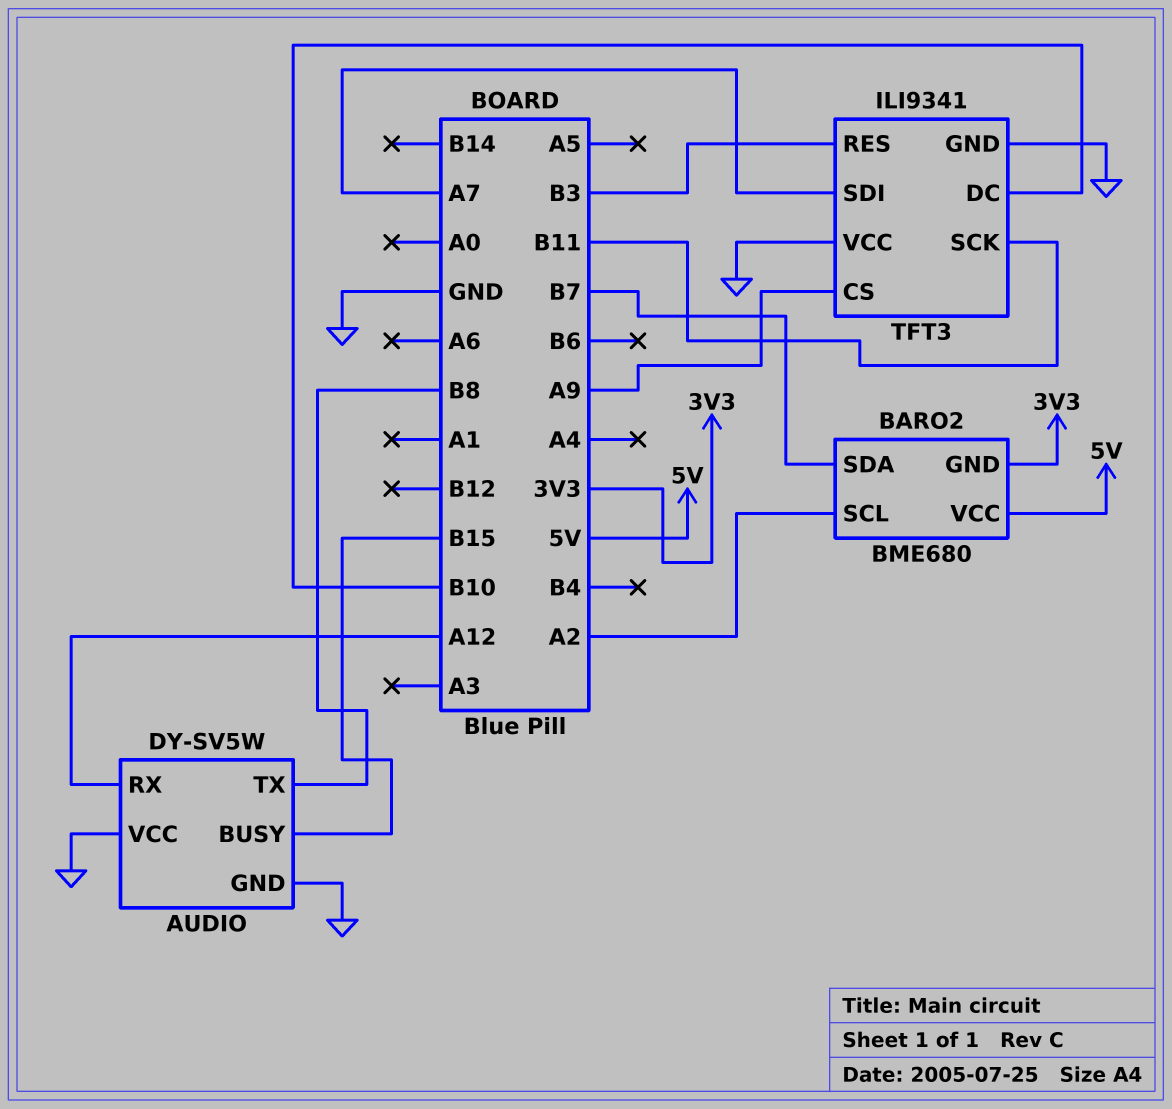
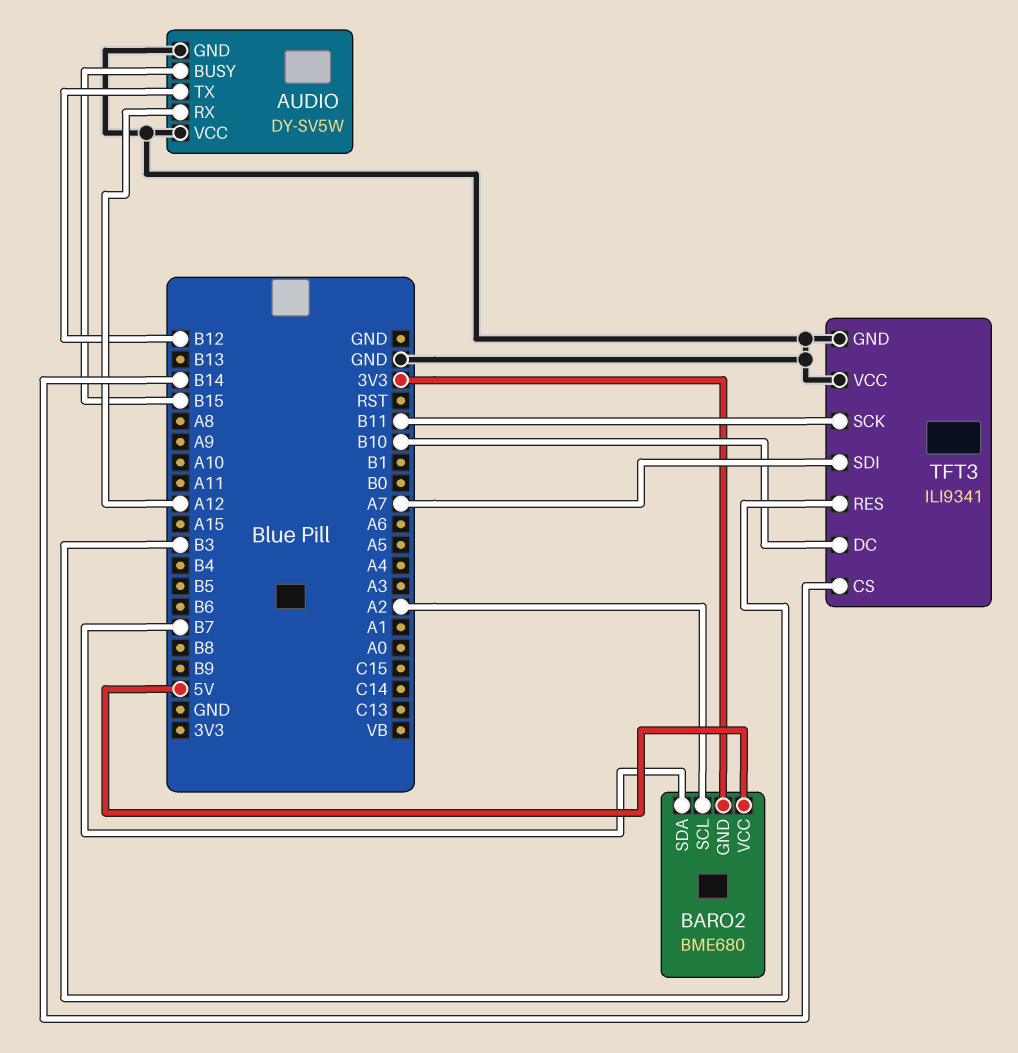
AUDIO pin TX: B8 -> B12
TFT3 pin CS: A9 -> B14

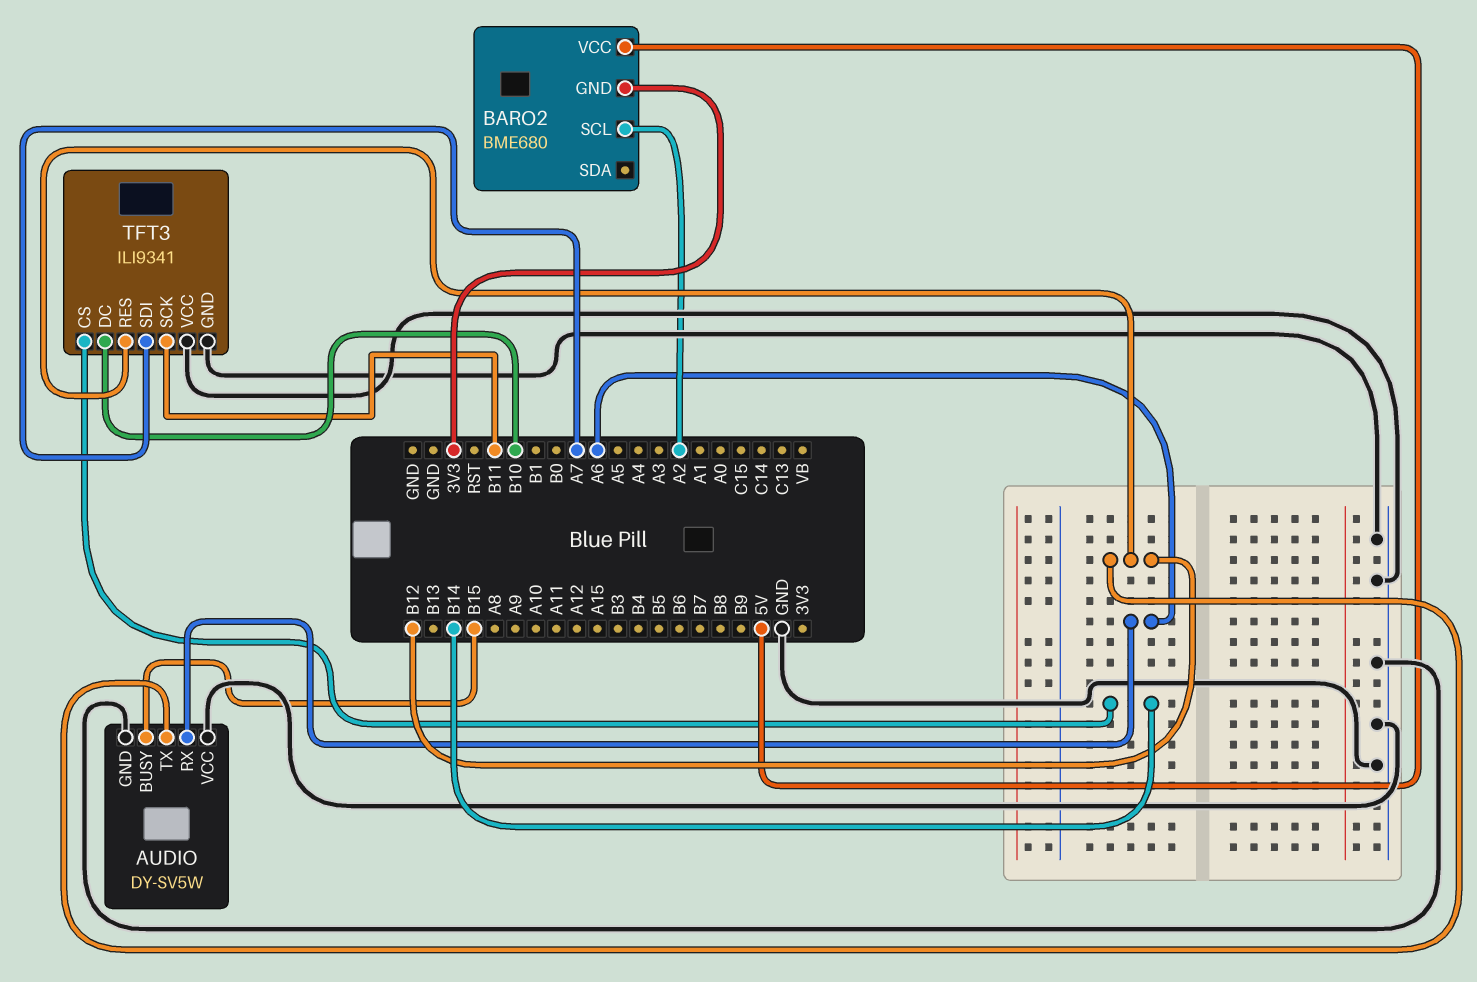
AUDIO pin RX: A12 -> A6
BARO2 pin SDA: B7 -> none
TFT3 pin RES: B3 -> B12

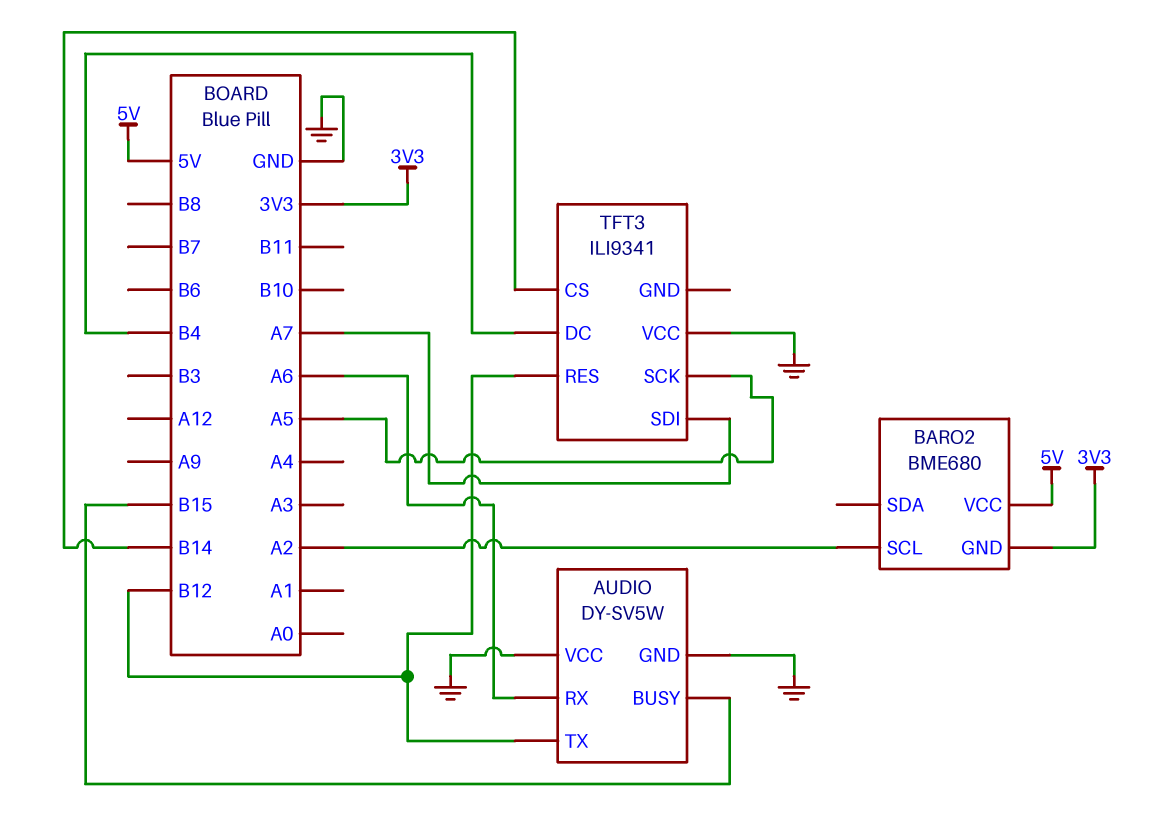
TFT3 pin DC: B10 -> B4
TFT3 pin GND: GND -> none
TFT3 pin SCK: B11 -> A5

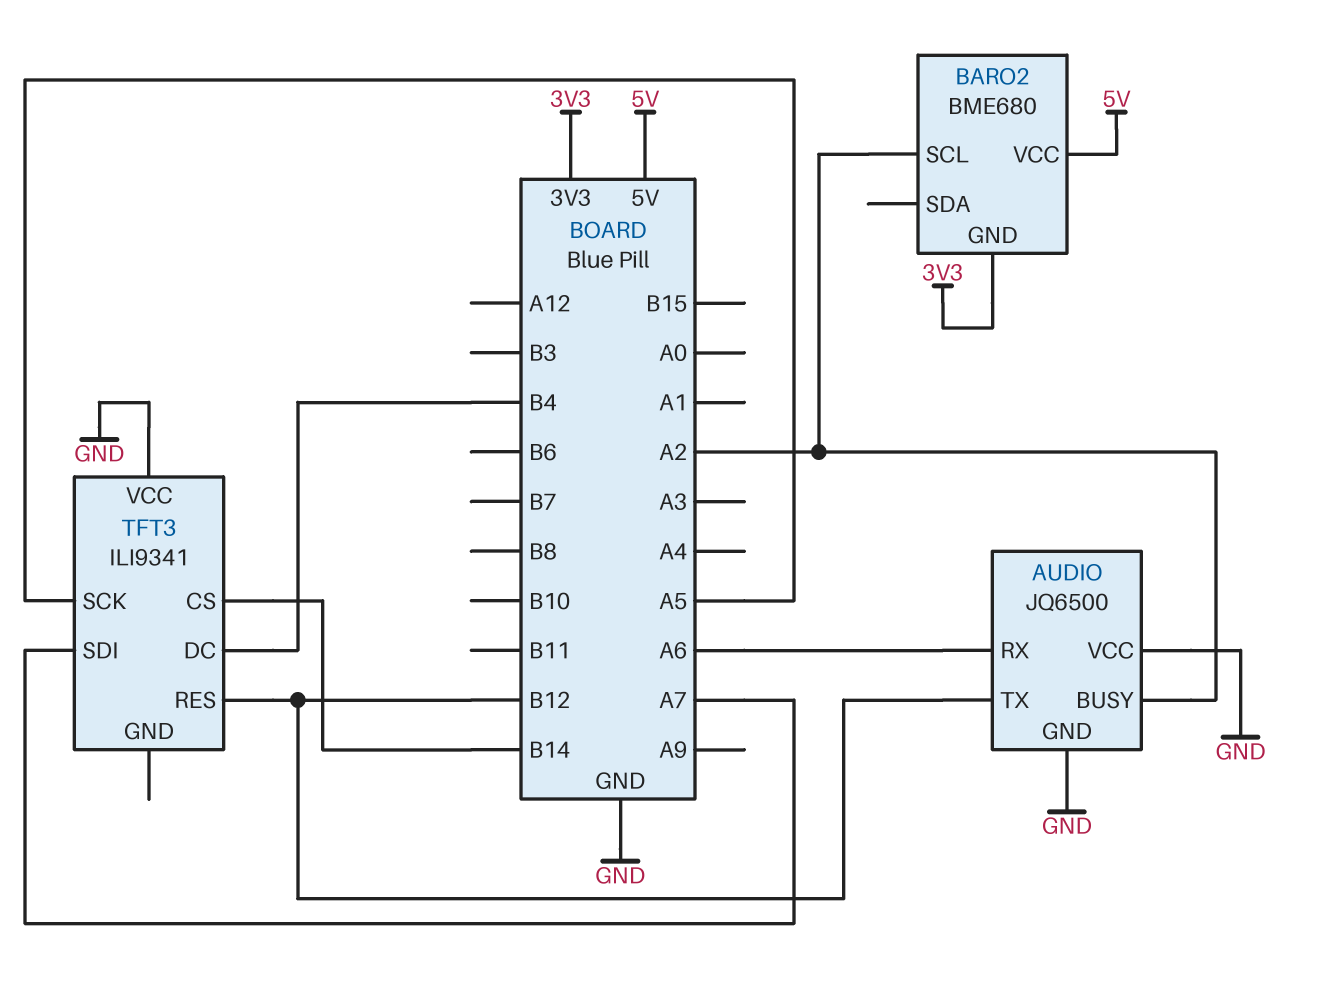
AUDIO: DY-SV5W -> JQ6500
AUDIO pin BUSY: B15 -> A2

